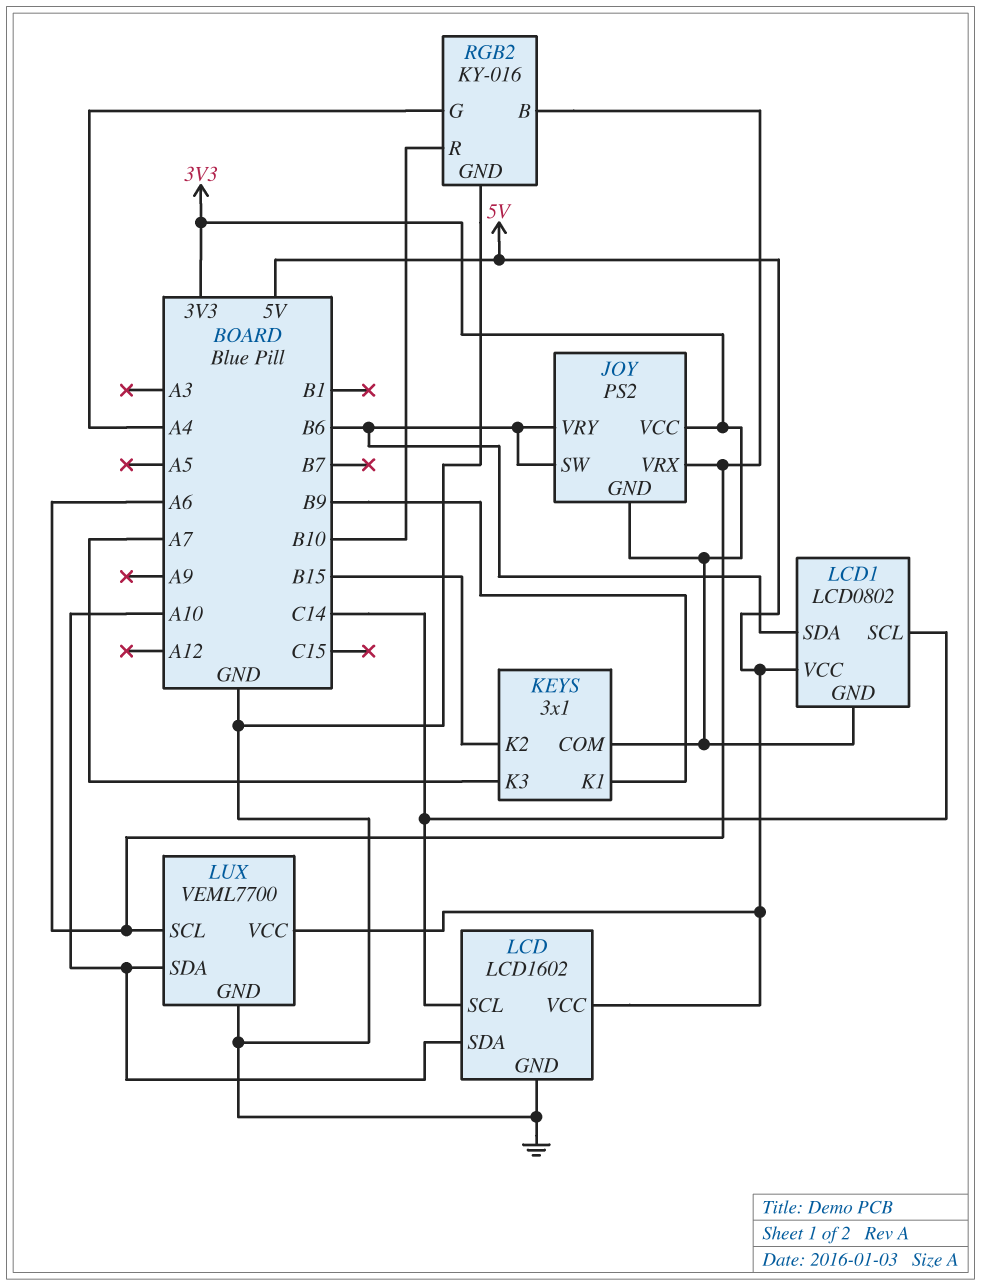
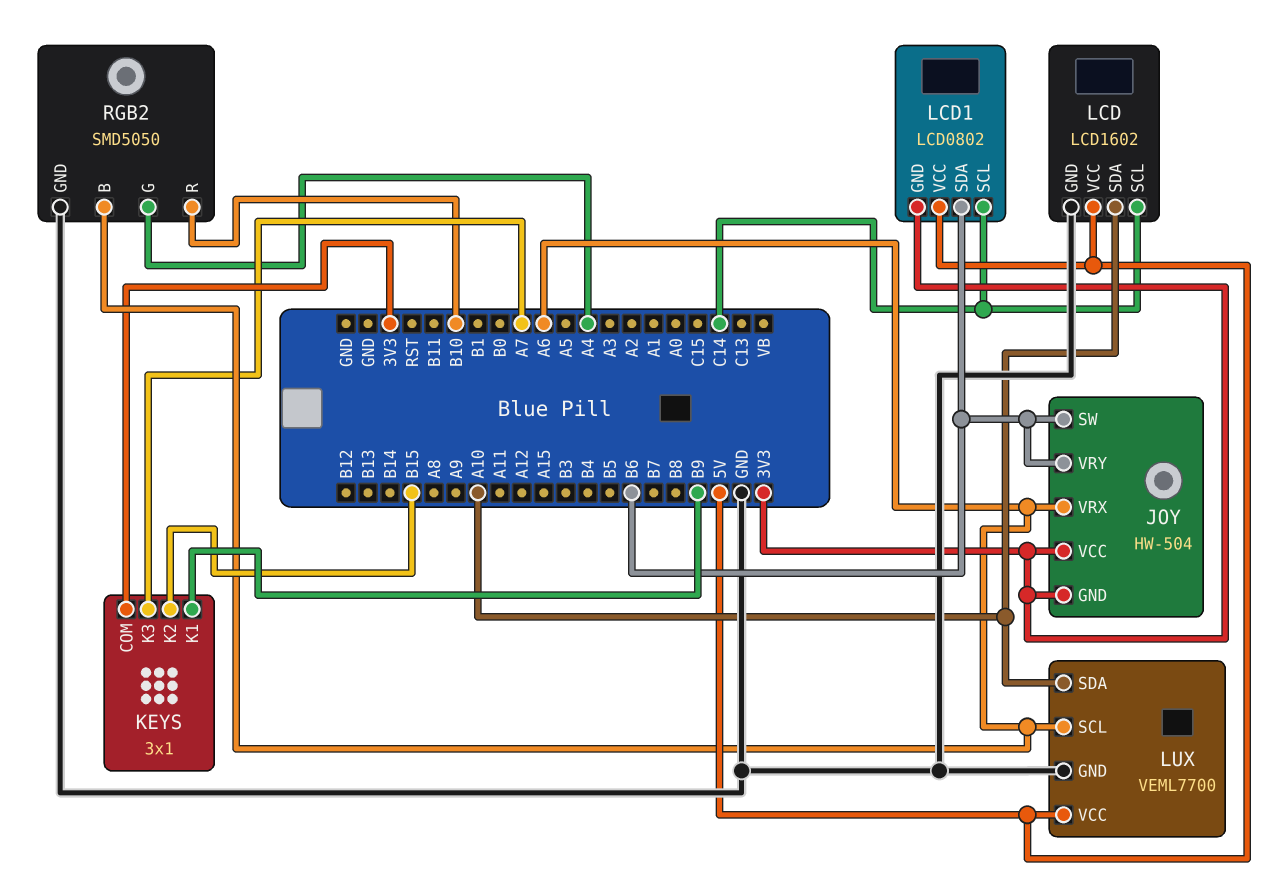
JOY: PS2 -> HW-504
RGB2: KY-016 -> SMD5050

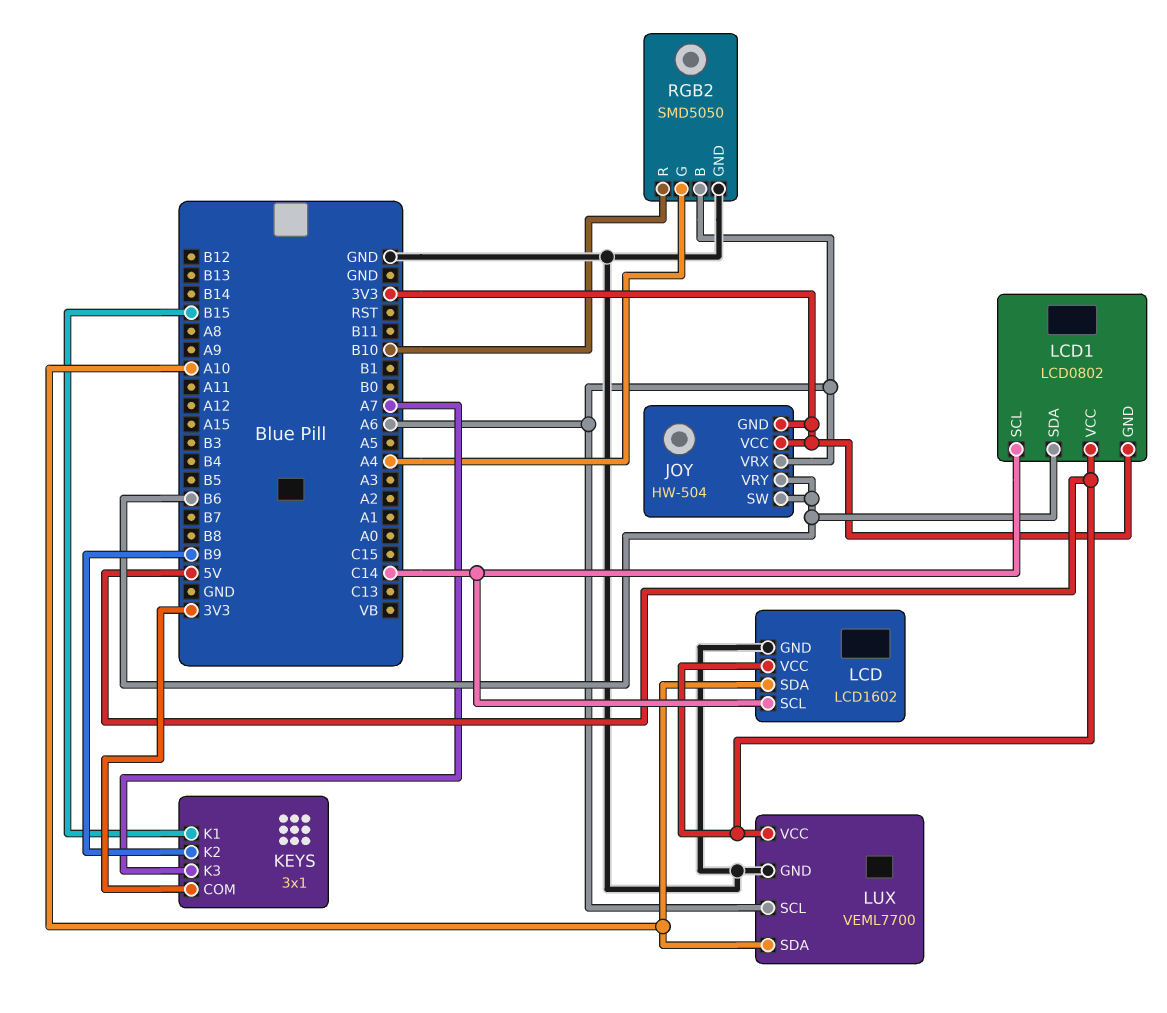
KEYS pin K1: B9 -> B15
KEYS pin K2: B15 -> B9

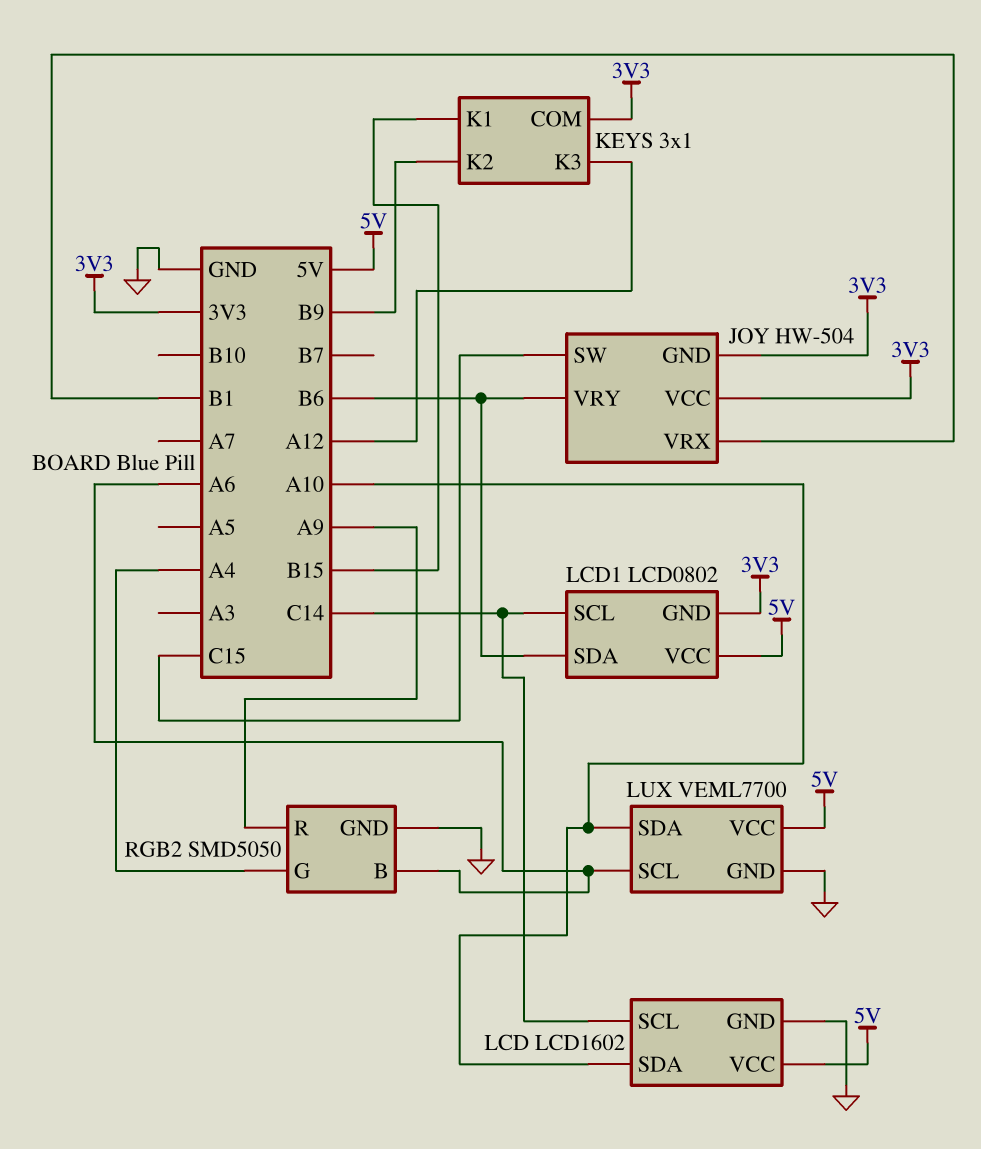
JOY pin SW: B6 -> C15
JOY pin VRX: A6 -> B1
KEYS pin K3: A7 -> A12
RGB2 pin R: B10 -> A9

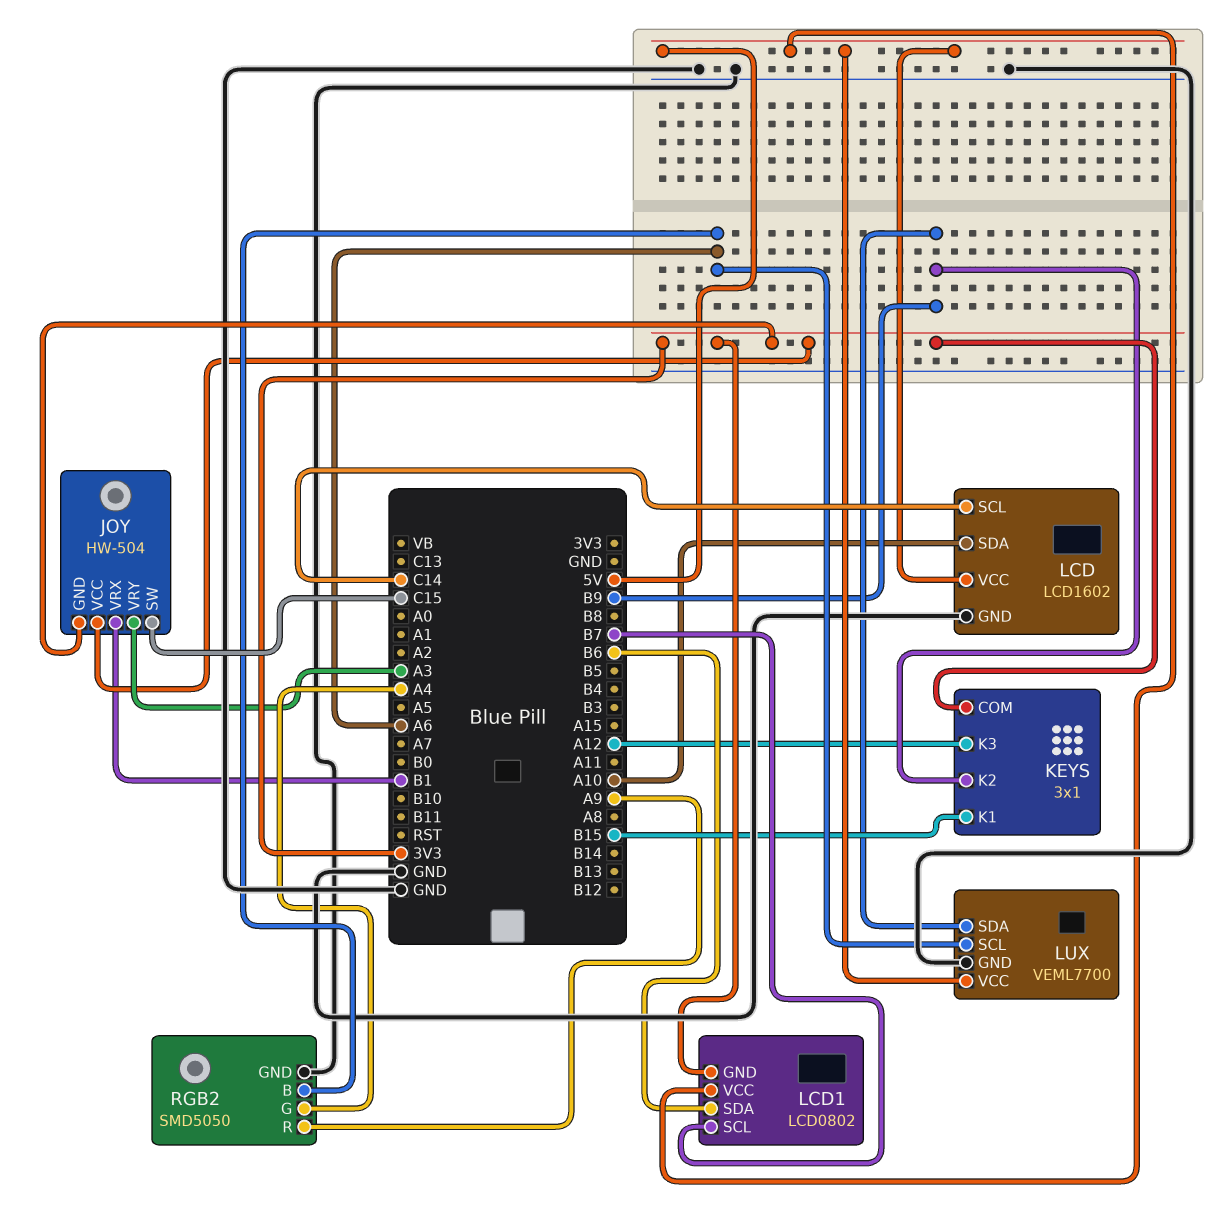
JOY pin VRY: B6 -> A3
LCD1 pin SCL: C14 -> B7
LUX pin SDA: A10 -> B9

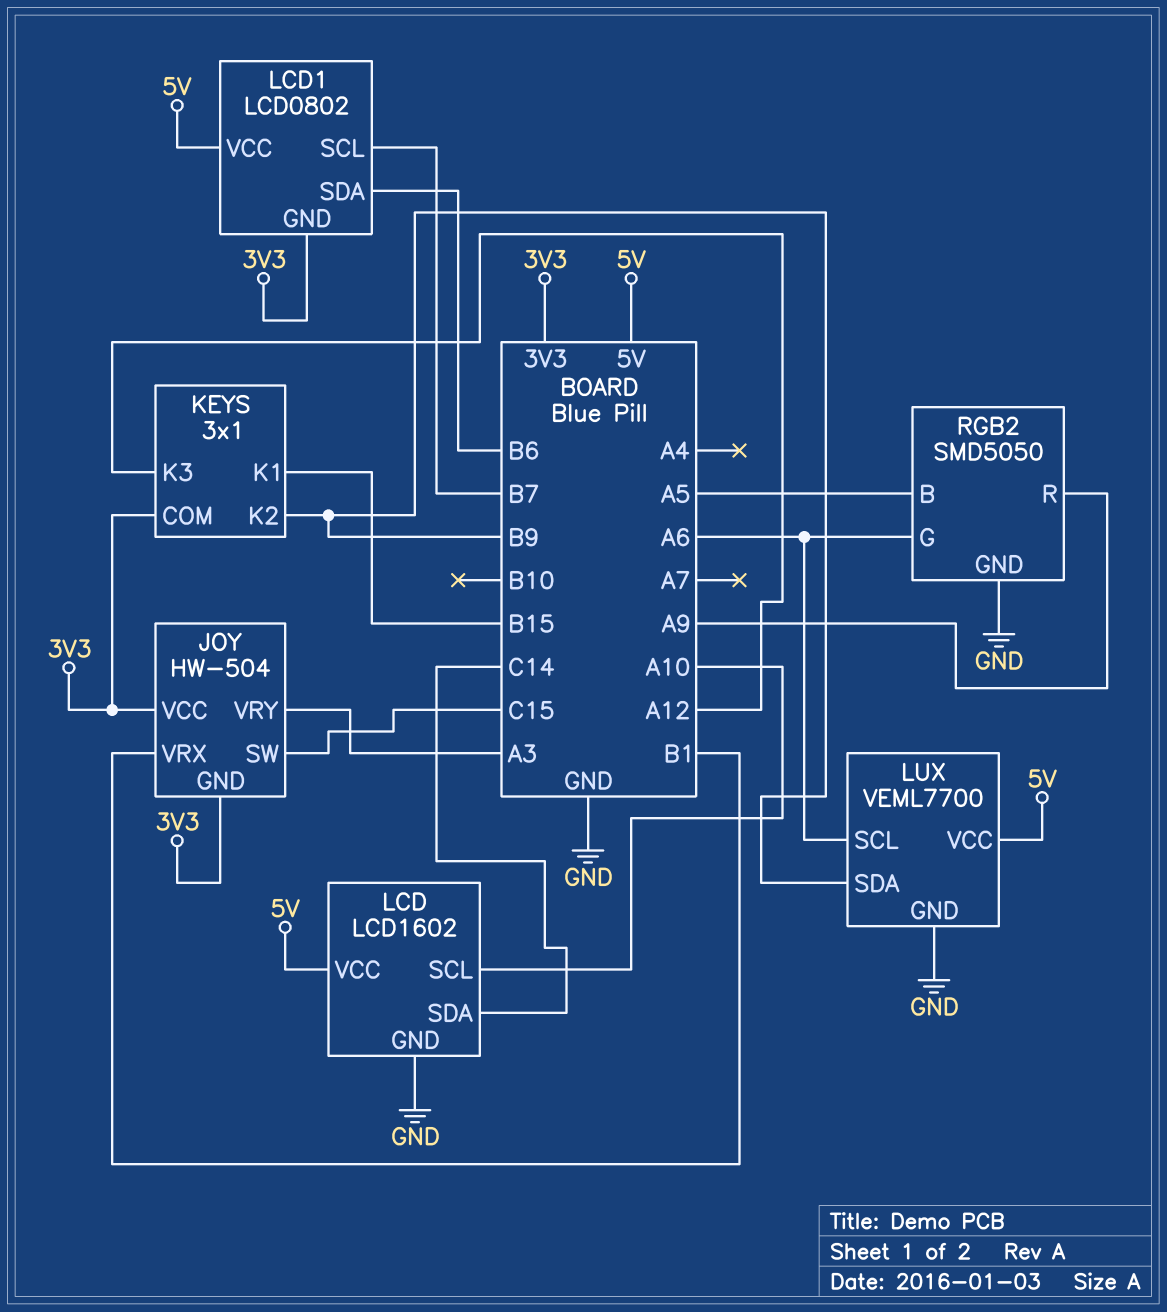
LCD pin SCL: C14 -> A10
LCD pin SDA: A10 -> C14
RGB2 pin B: A6 -> A5
RGB2 pin G: A4 -> A6

